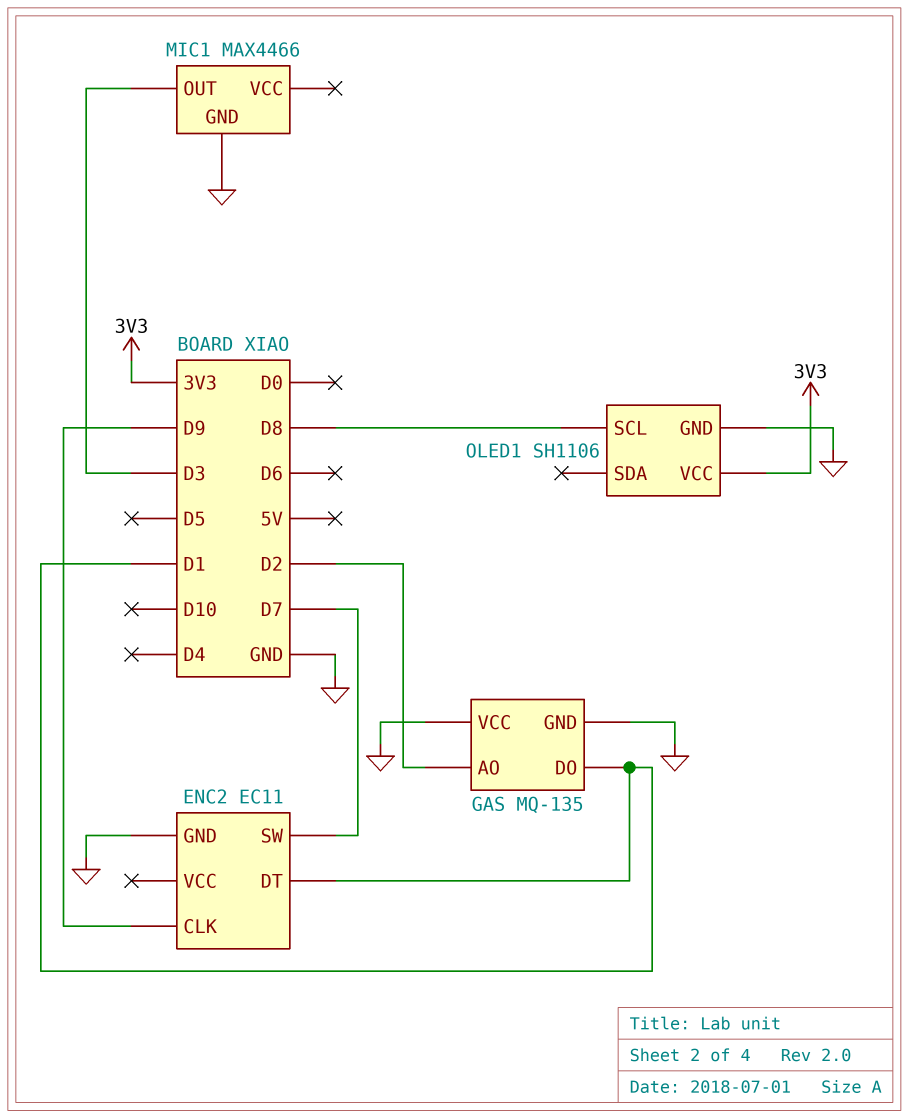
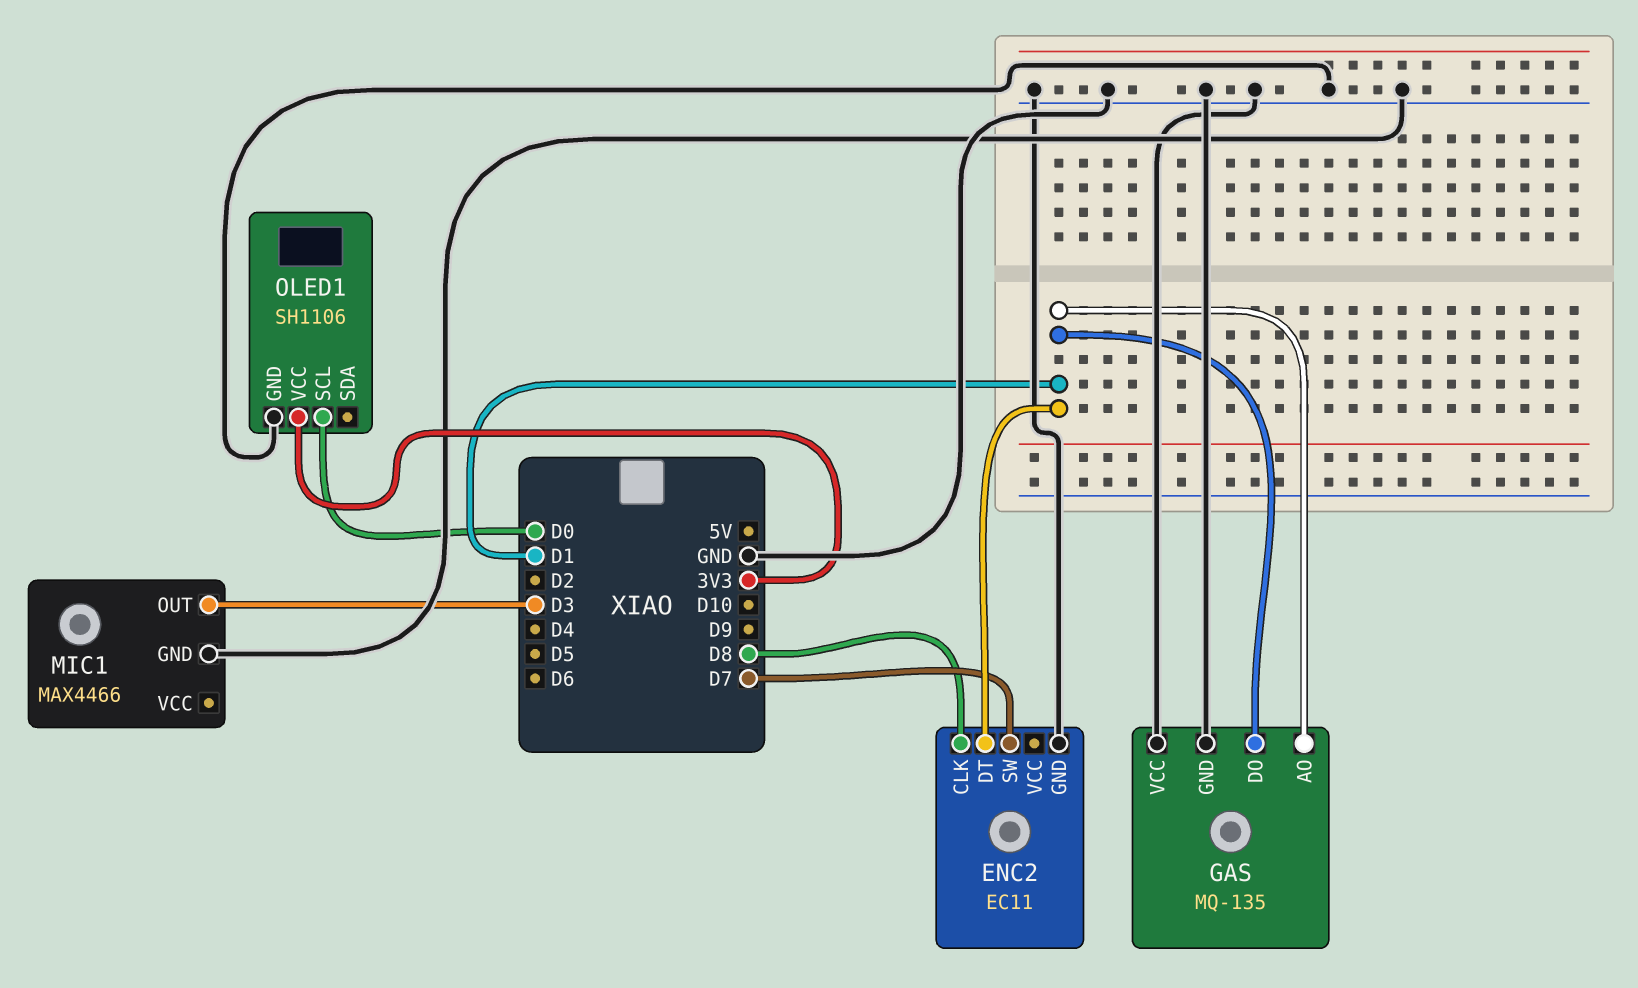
ENC2 pin CLK: D9 -> D8
GAS pin AO: D2 -> D1
OLED1 pin SCL: D8 -> D0

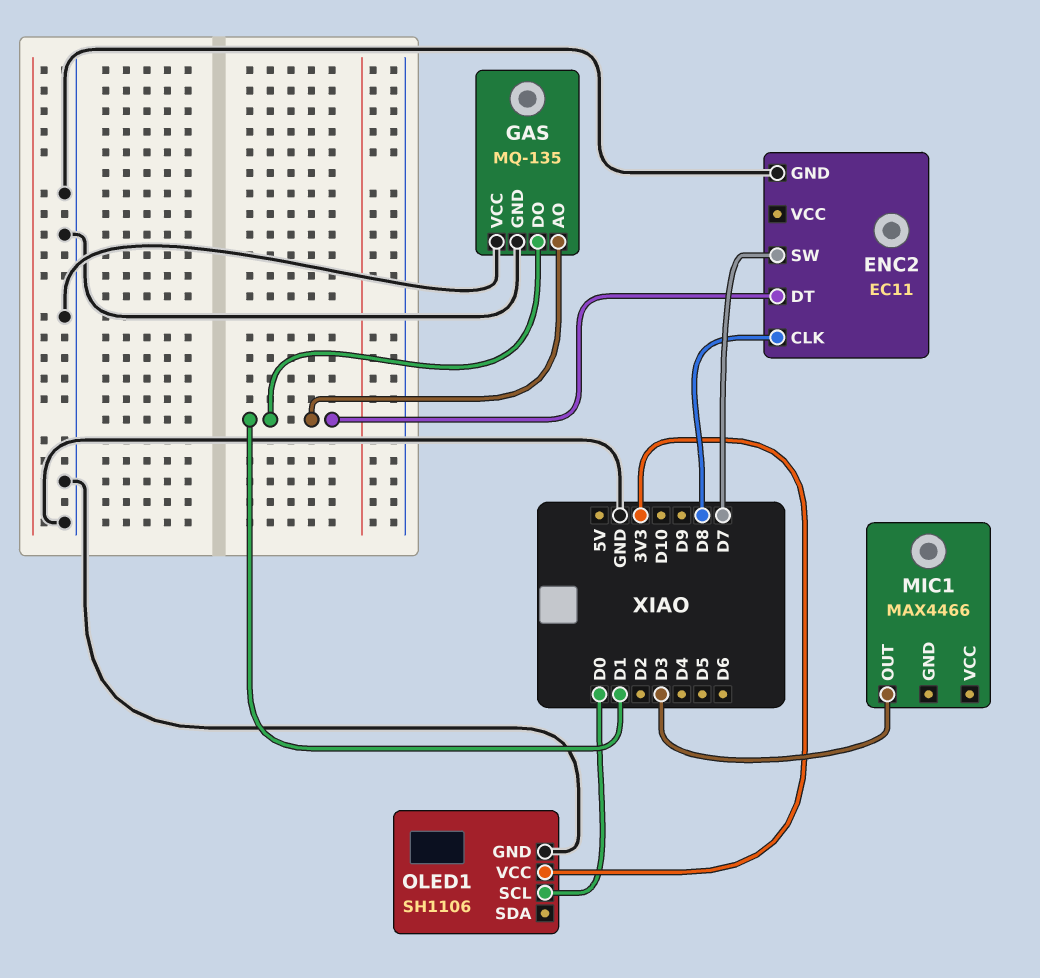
MIC1 pin GND: GND -> none

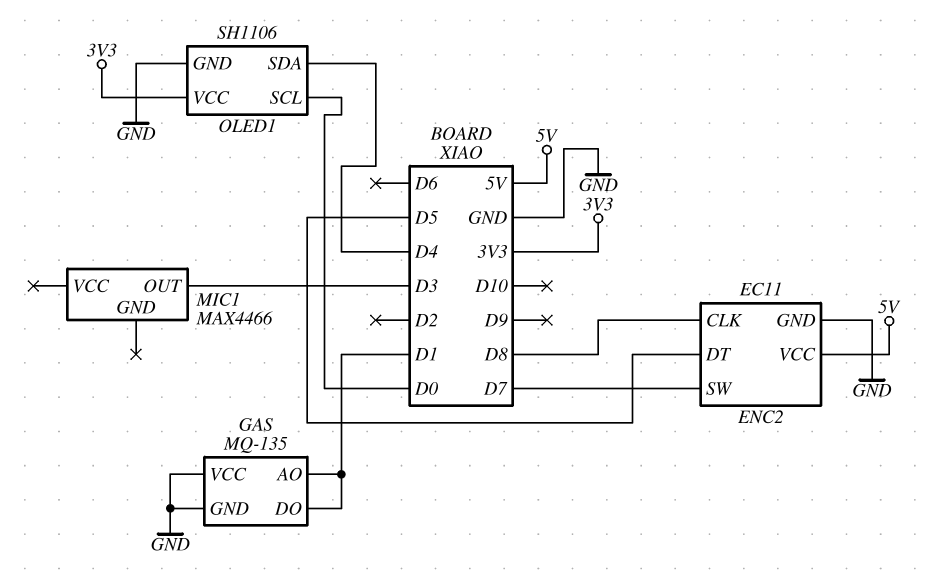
ENC2 pin DT: D1 -> D5
ENC2 pin VCC: none -> 5V
OLED1 pin SDA: none -> D4

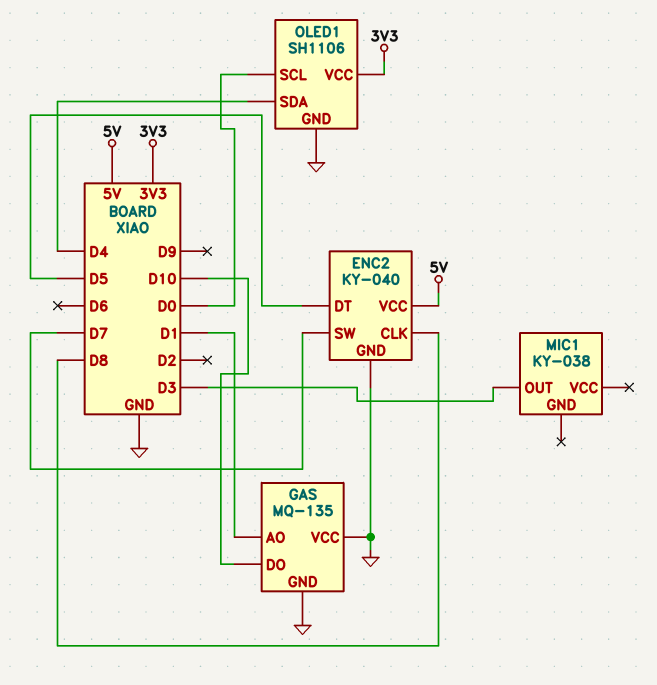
ENC2: EC11 -> KY-040
GAS pin DO: D1 -> D10
MIC1: MAX4466 -> KY-038

